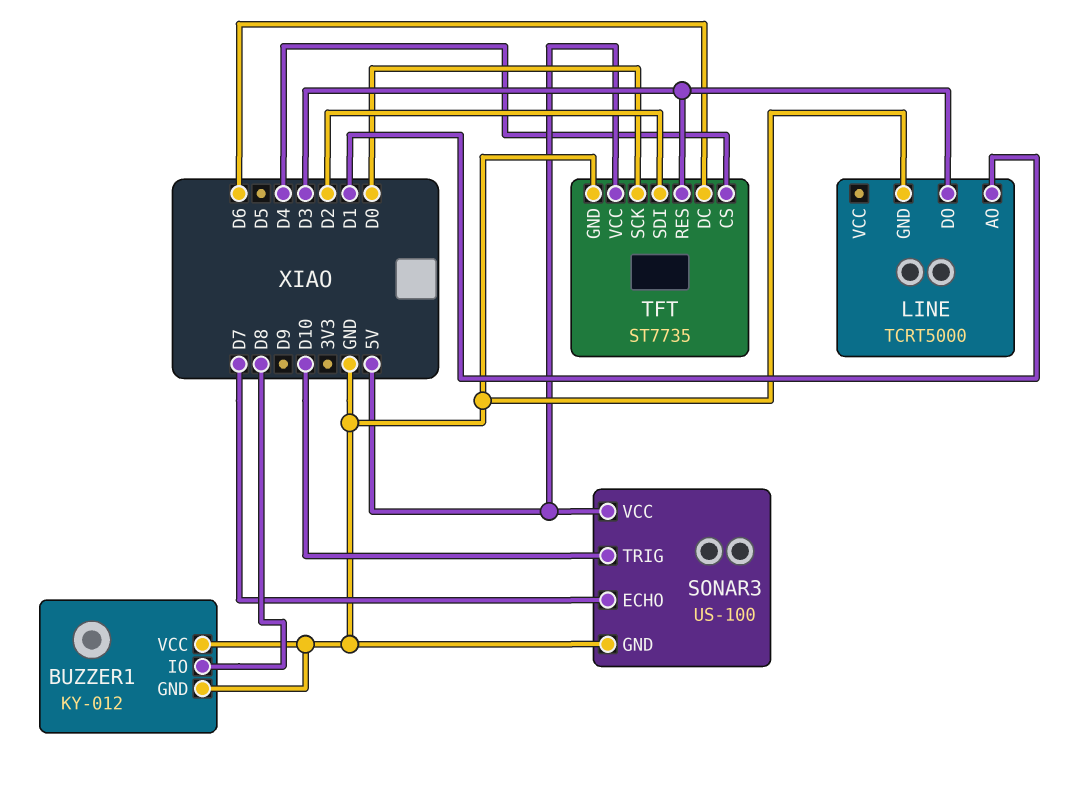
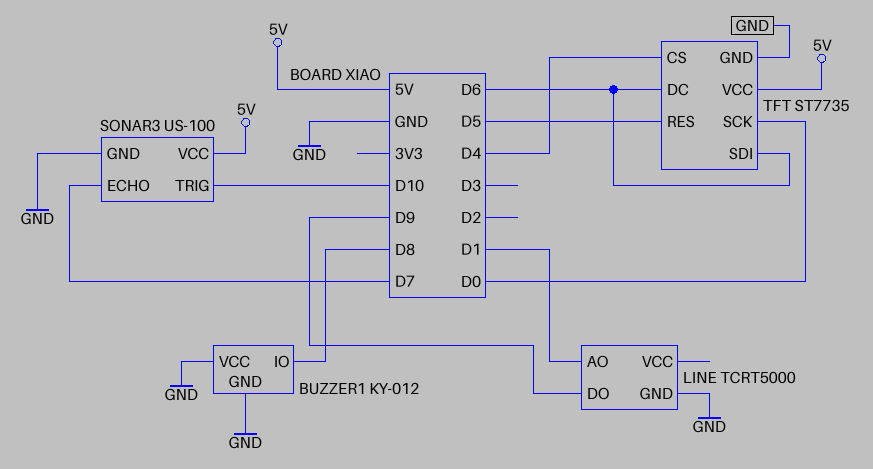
LINE pin DO: D3 -> D9
TFT pin RES: D3 -> D5
TFT pin SDI: D2 -> D6

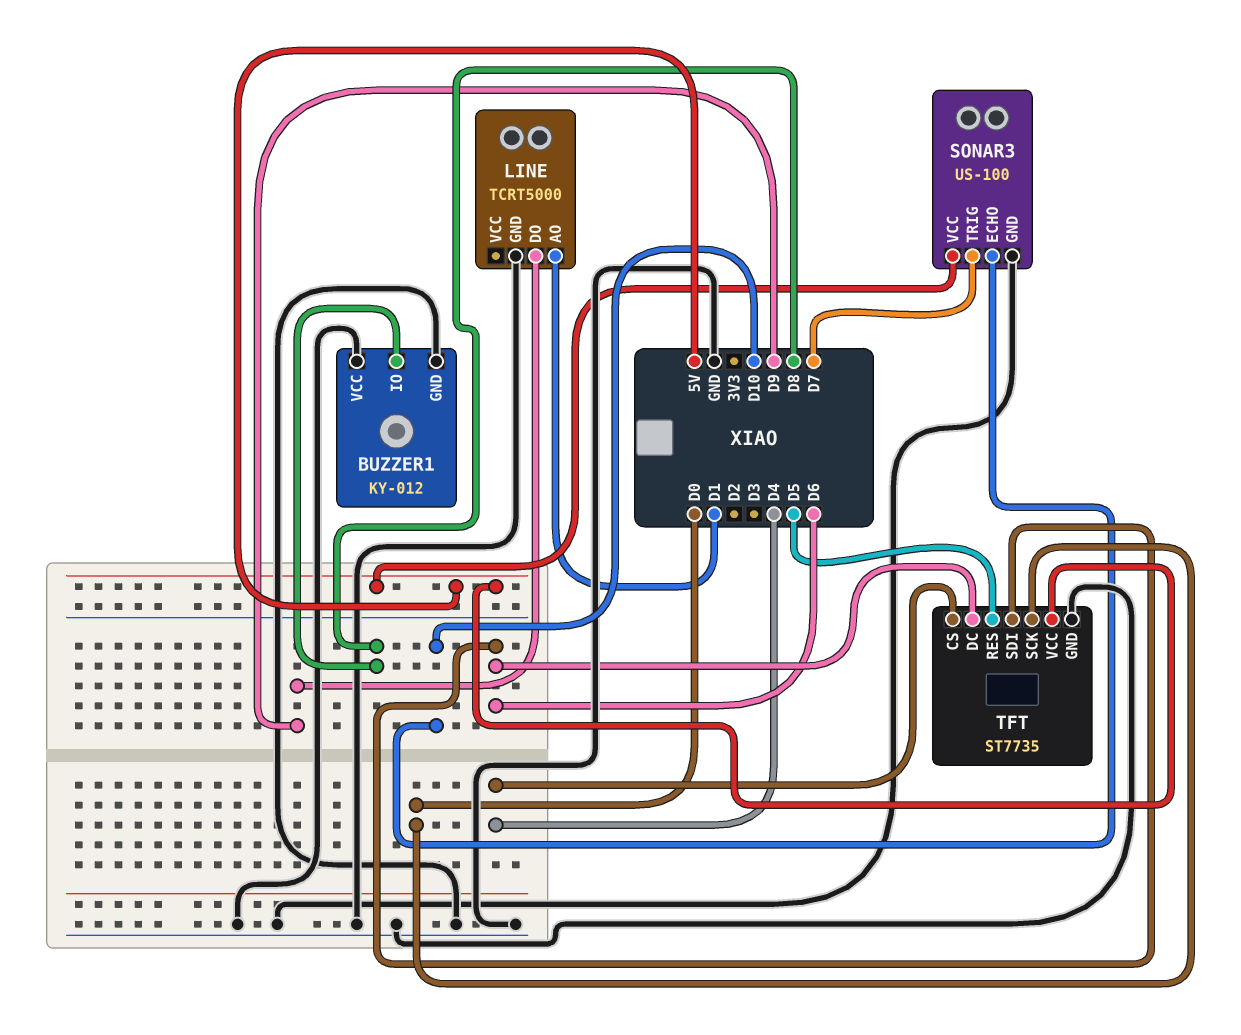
SONAR3 pin ECHO: D7 -> D10
SONAR3 pin TRIG: D10 -> D7

